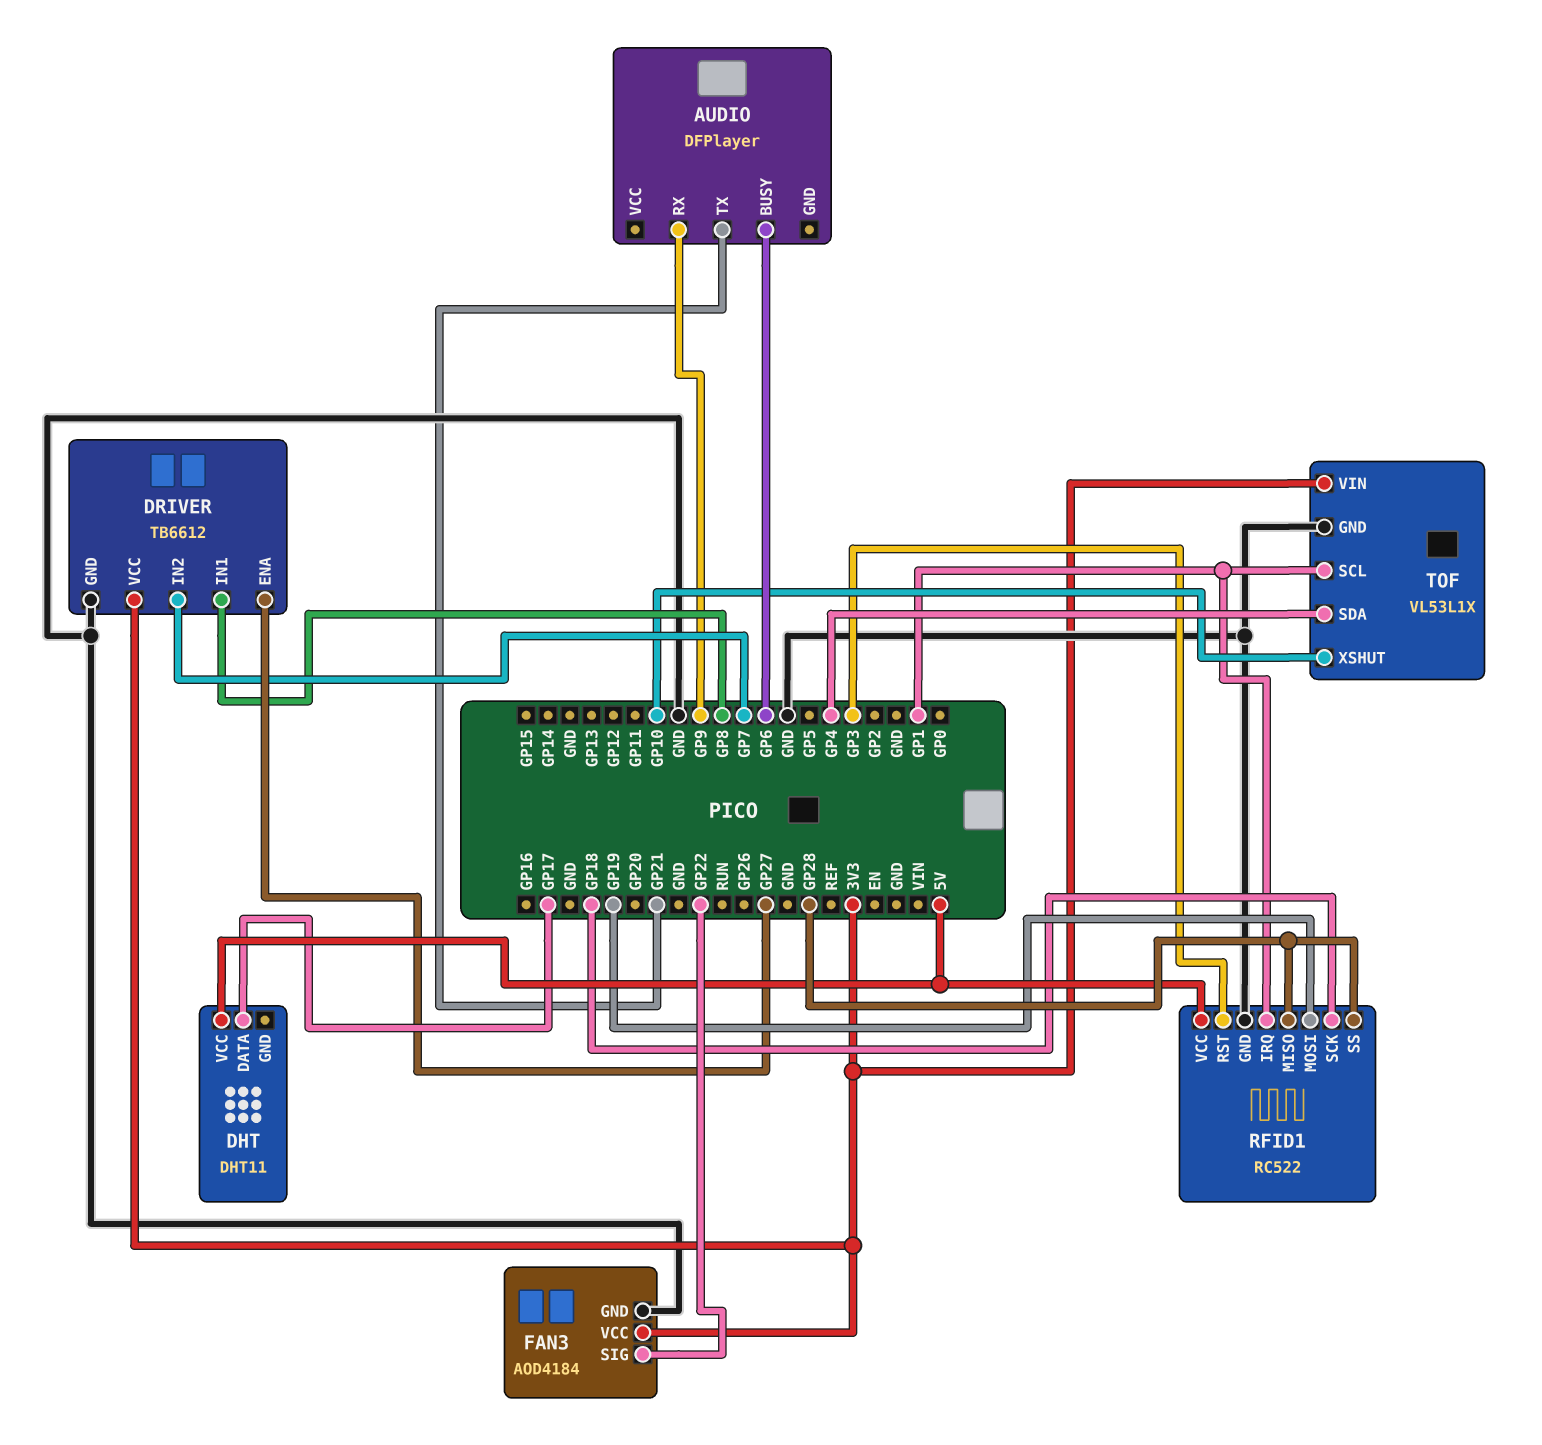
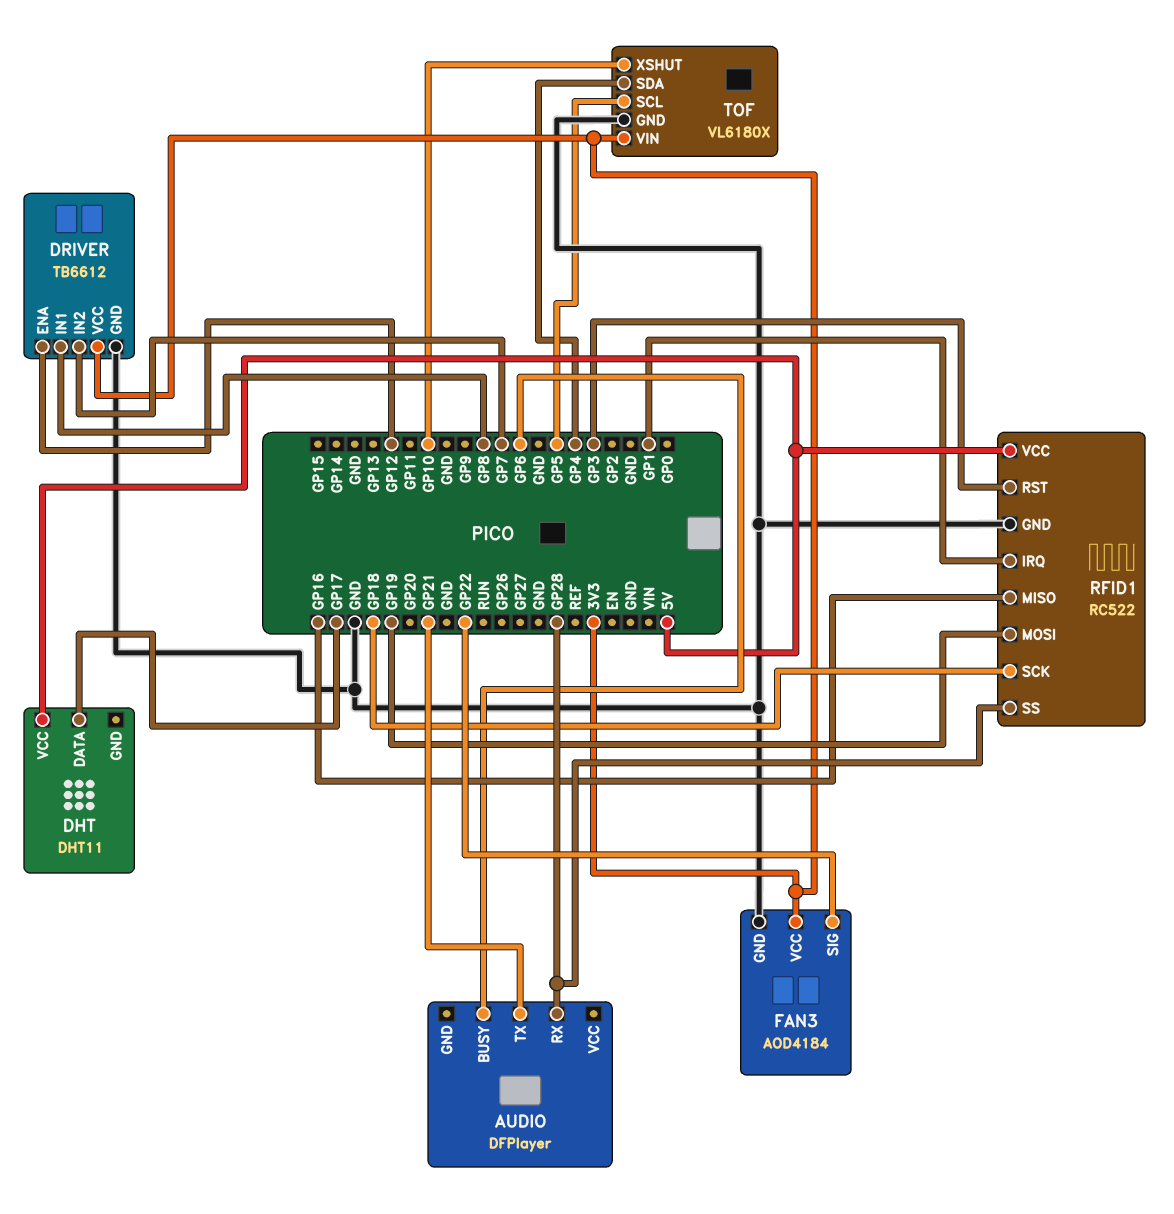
AUDIO pin RX: GP9 -> GP28
DRIVER pin ENA: GP27 -> GP12
RFID1 pin MISO: GP28 -> GP16
TOF: VL53L1X -> VL6180X
TOF pin SCL: GP1 -> GP5

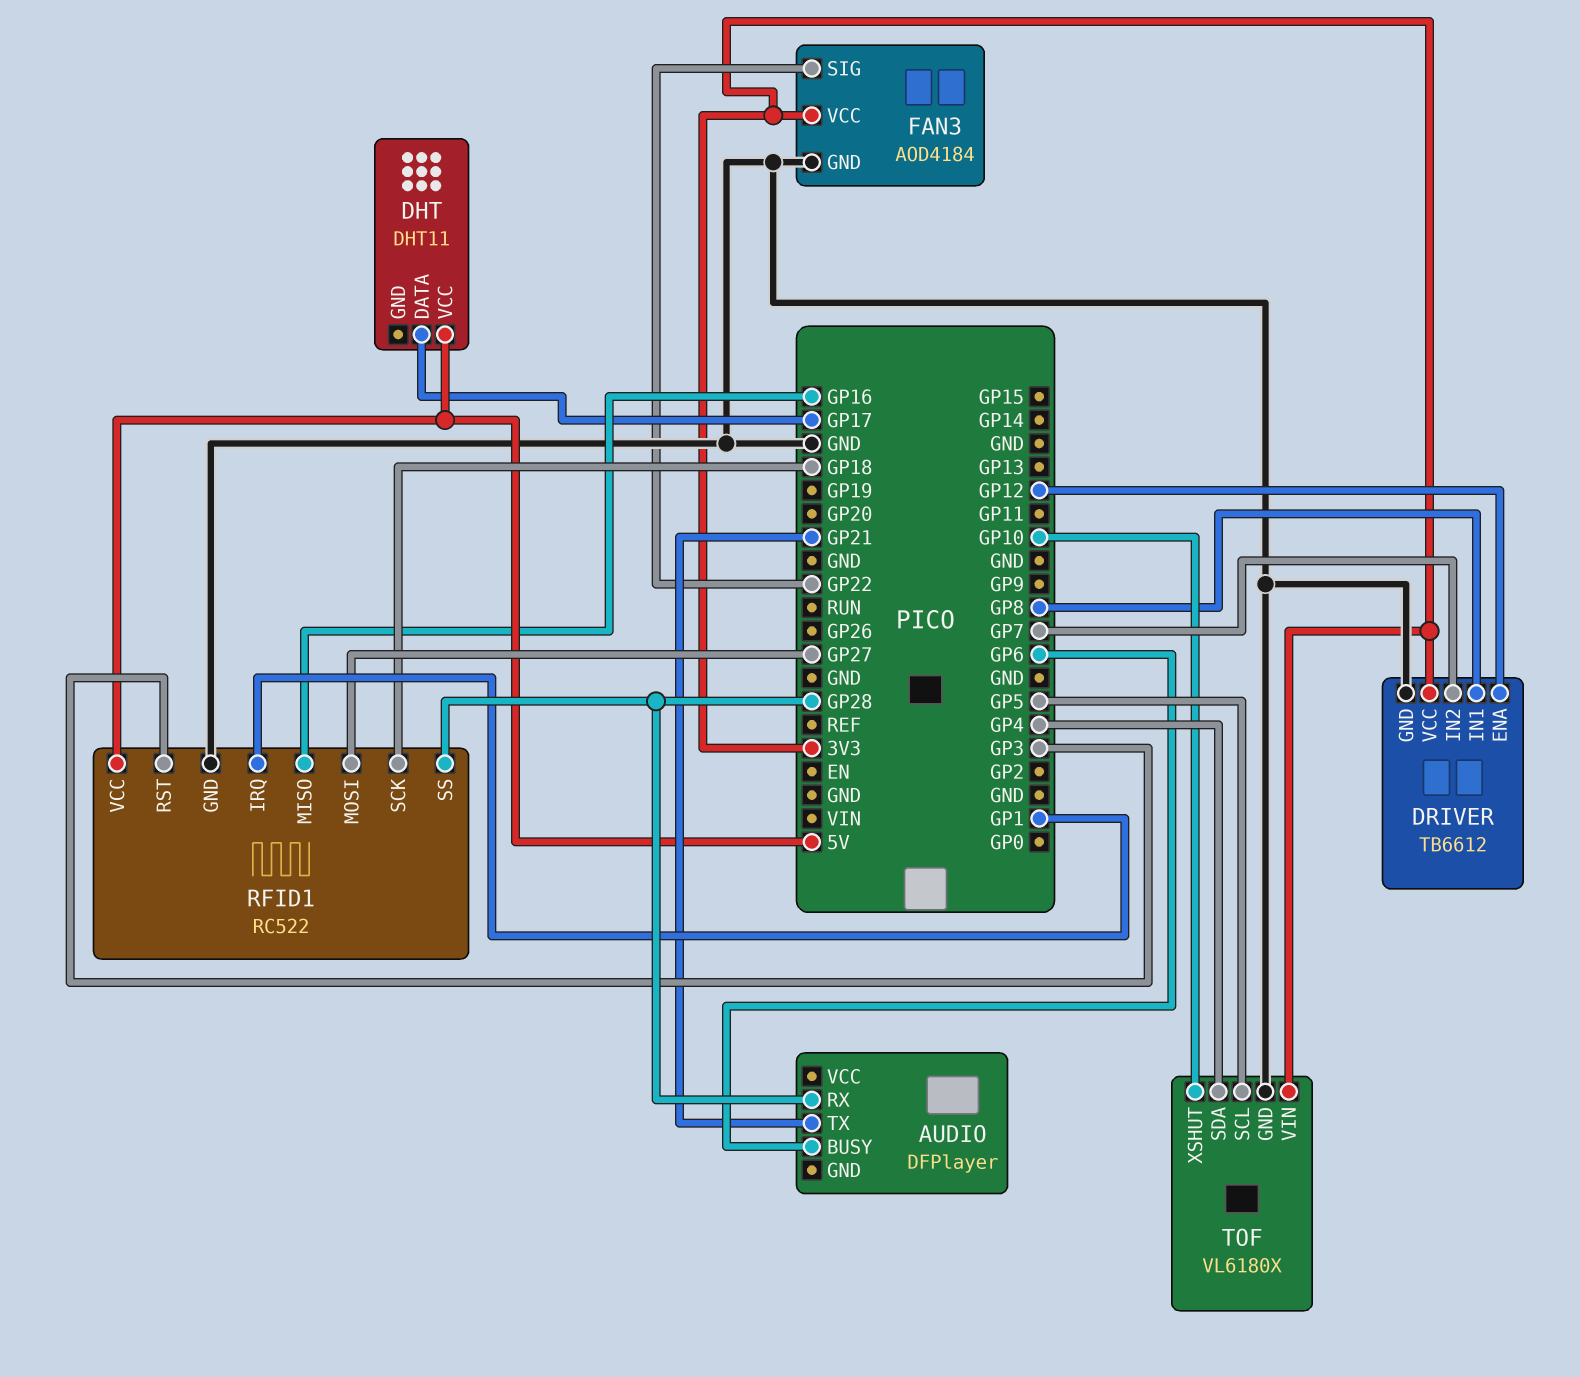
RFID1 pin MOSI: GP19 -> GP27

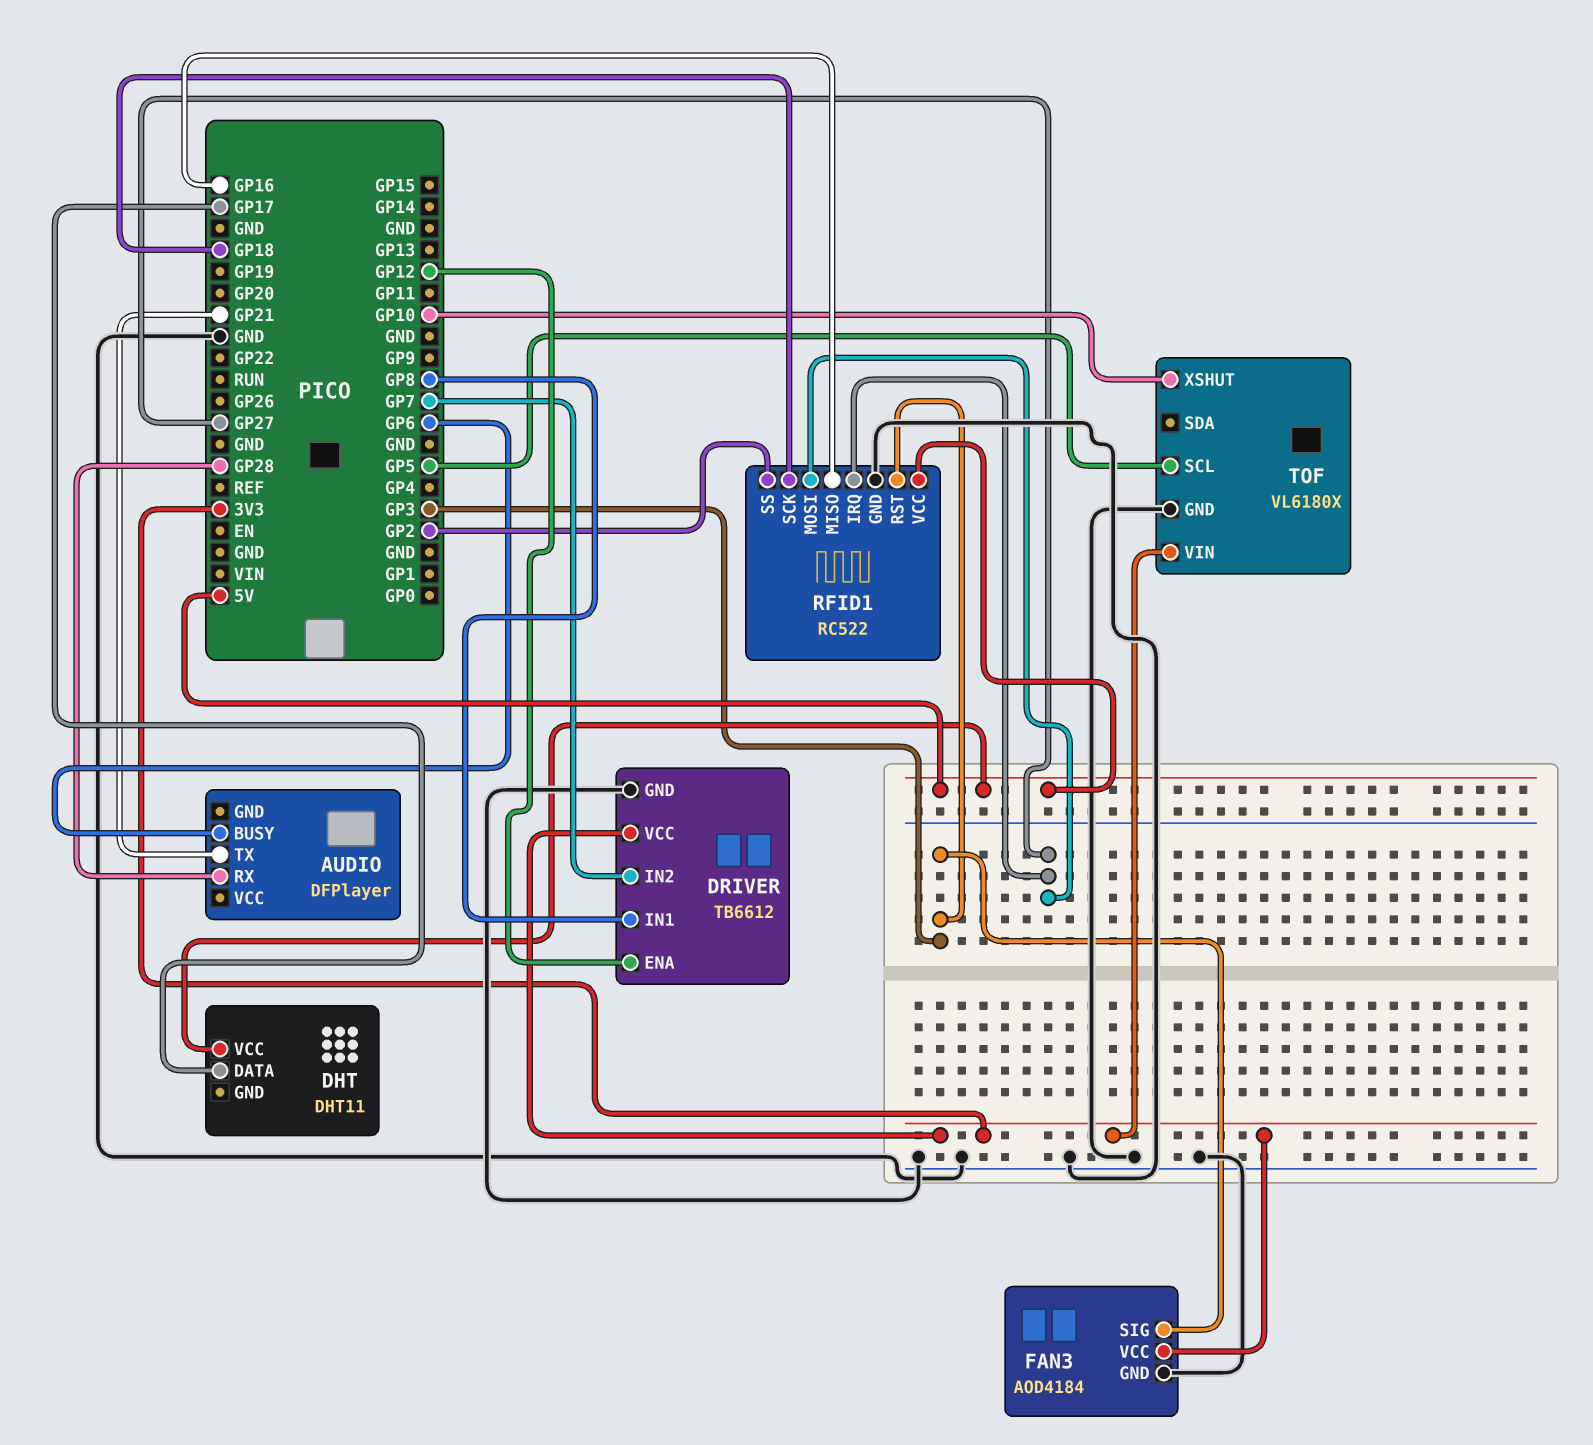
FAN3 pin SIG: GP22 -> GP3
RFID1 pin IRQ: GP1 -> GP27
RFID1 pin SS: GP28 -> GP2
TOF pin SDA: GP4 -> none

